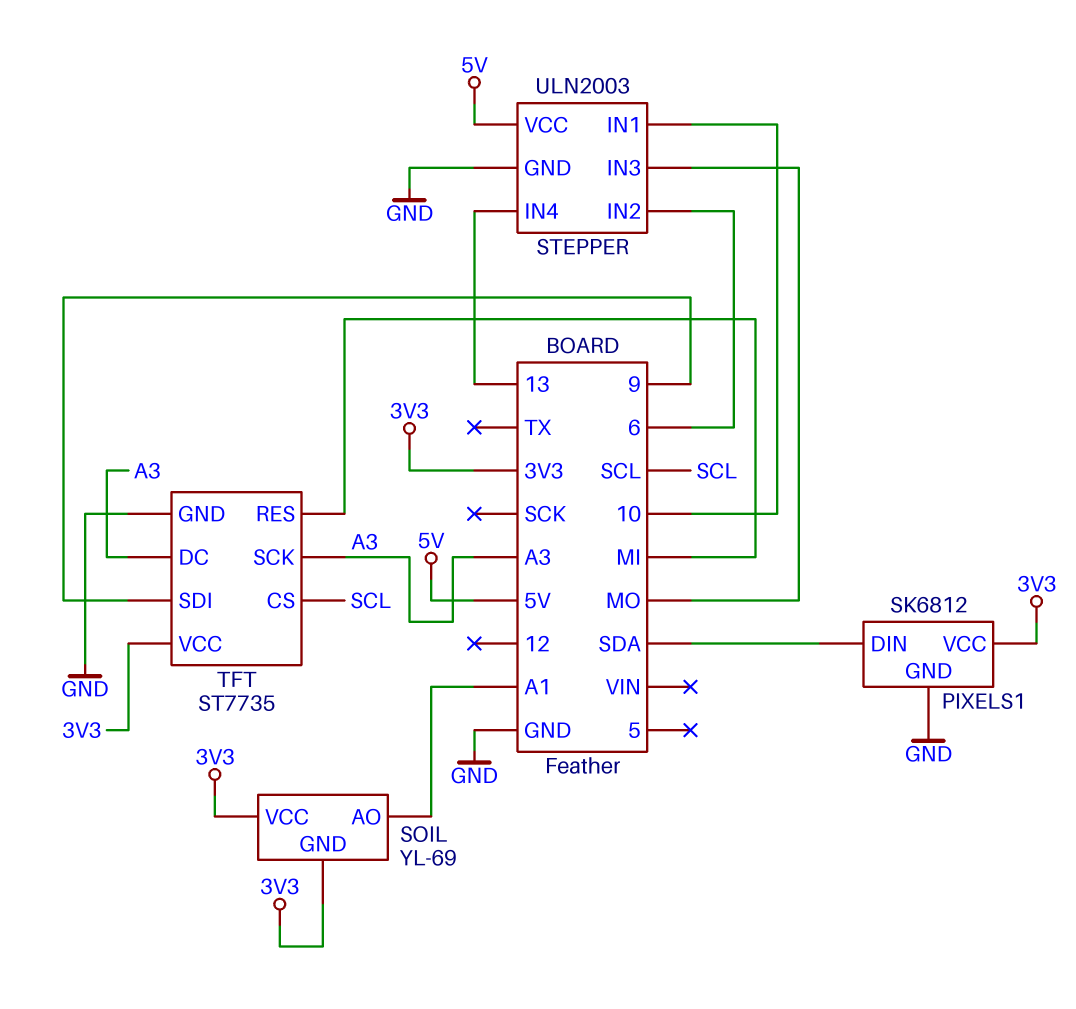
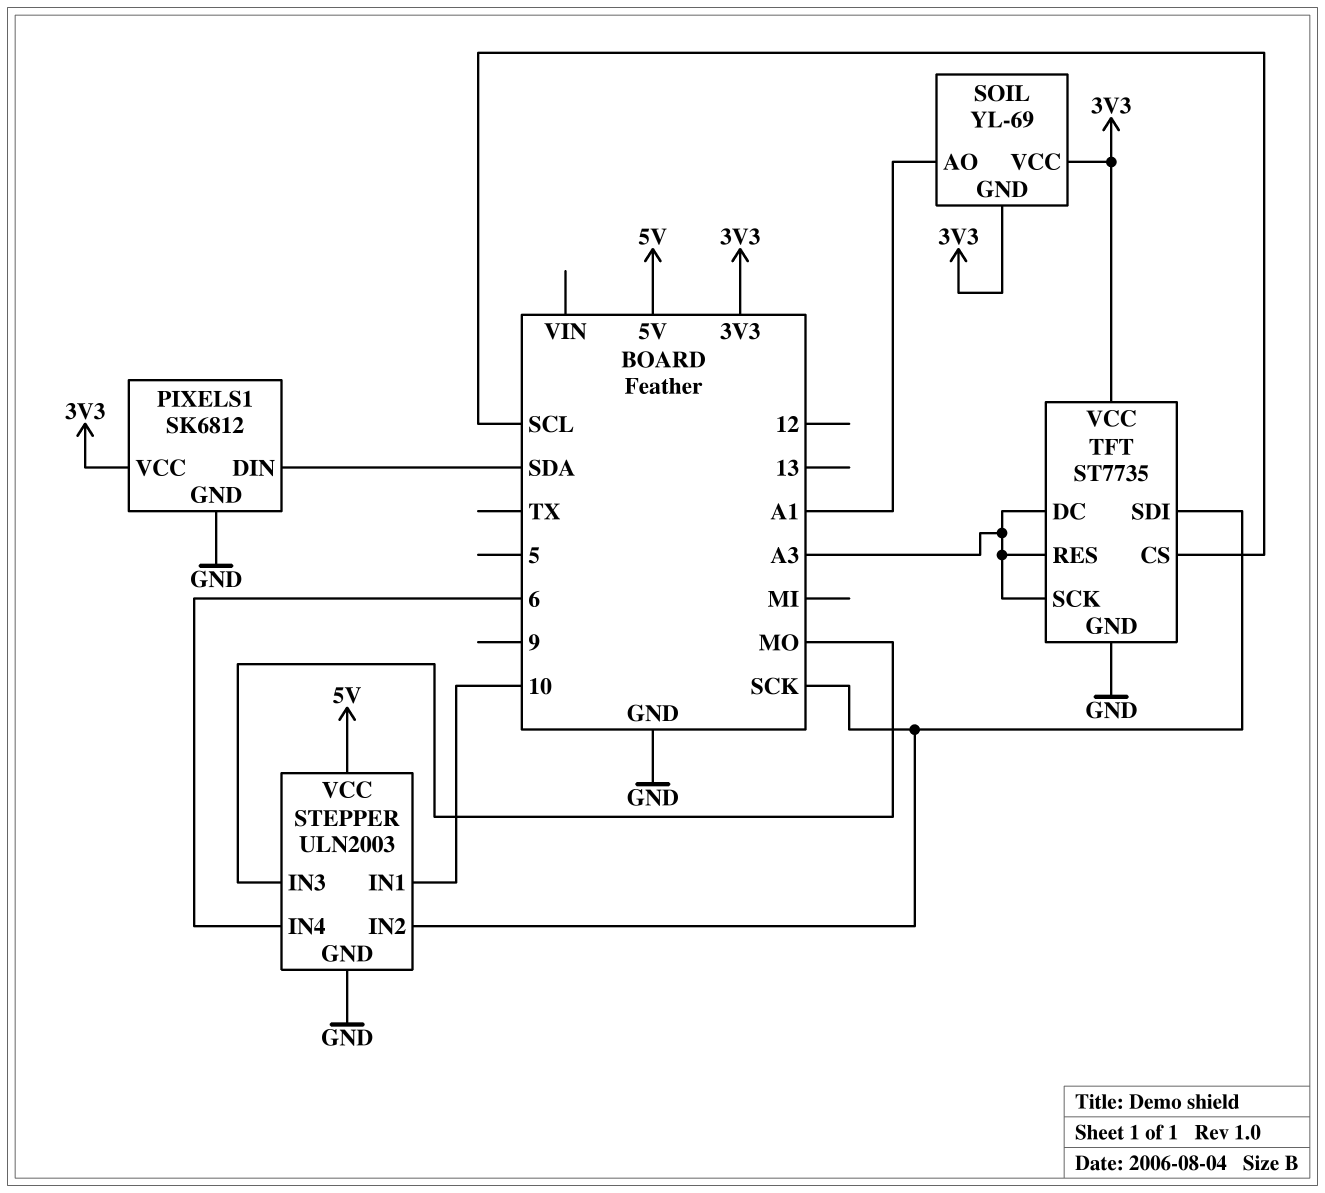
STEPPER pin IN2: 6 -> SCK
STEPPER pin IN4: 13 -> 6
TFT pin RES: MI -> A3
TFT pin SDI: 9 -> SCK

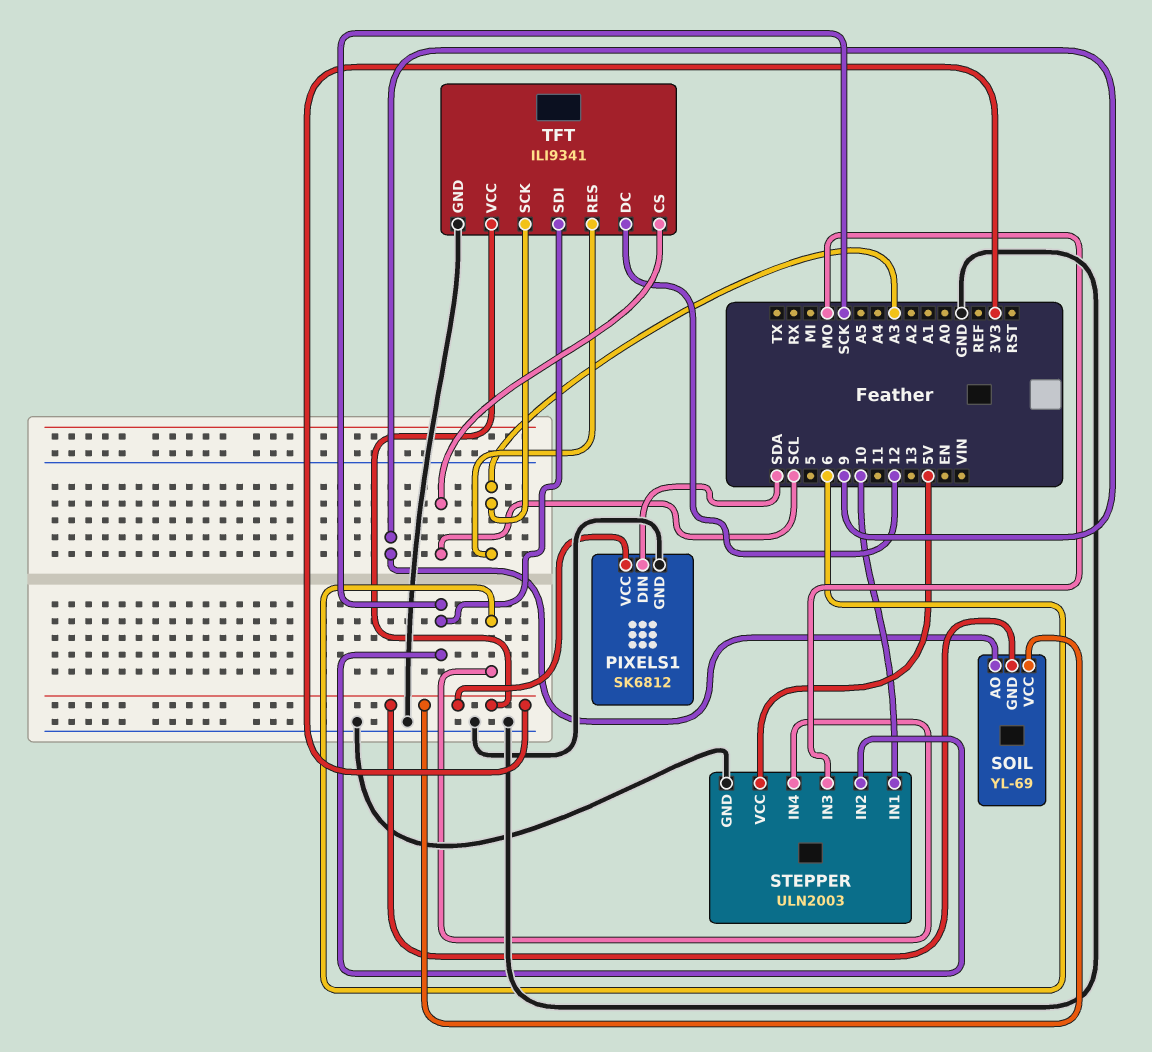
SOIL pin AO: A1 -> 9
TFT: ST7735 -> ILI9341
TFT pin DC: A3 -> 12

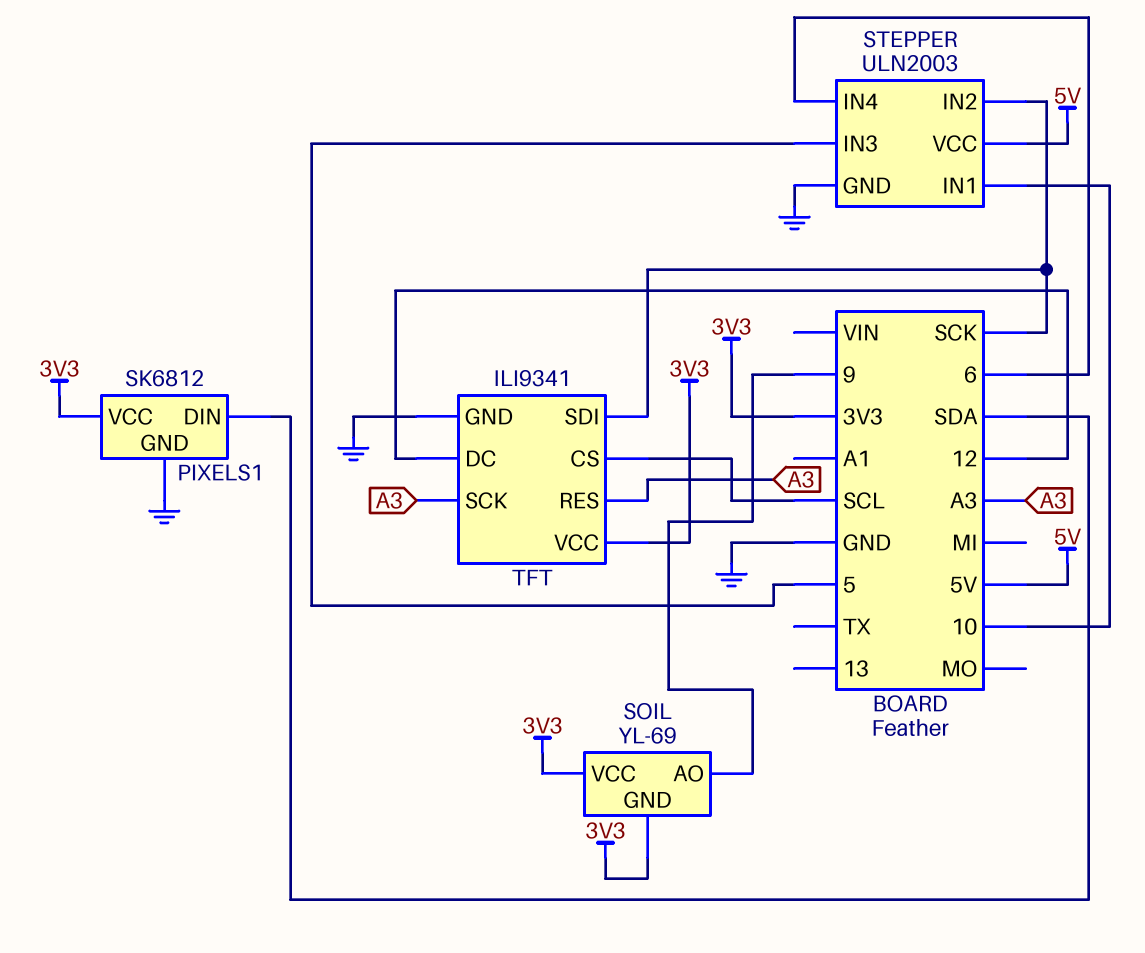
STEPPER pin IN3: MO -> 5

